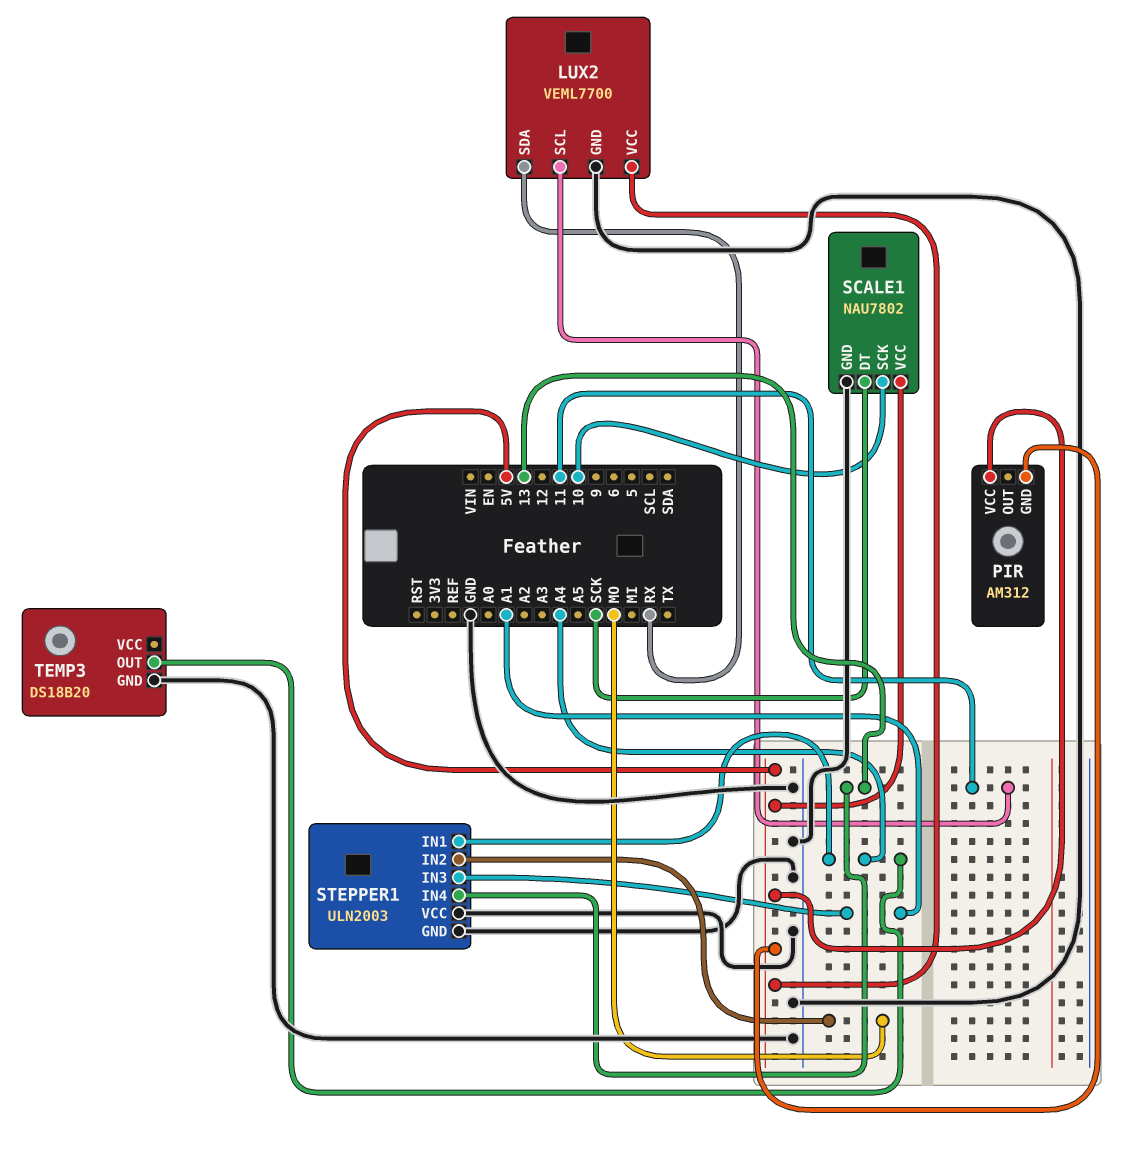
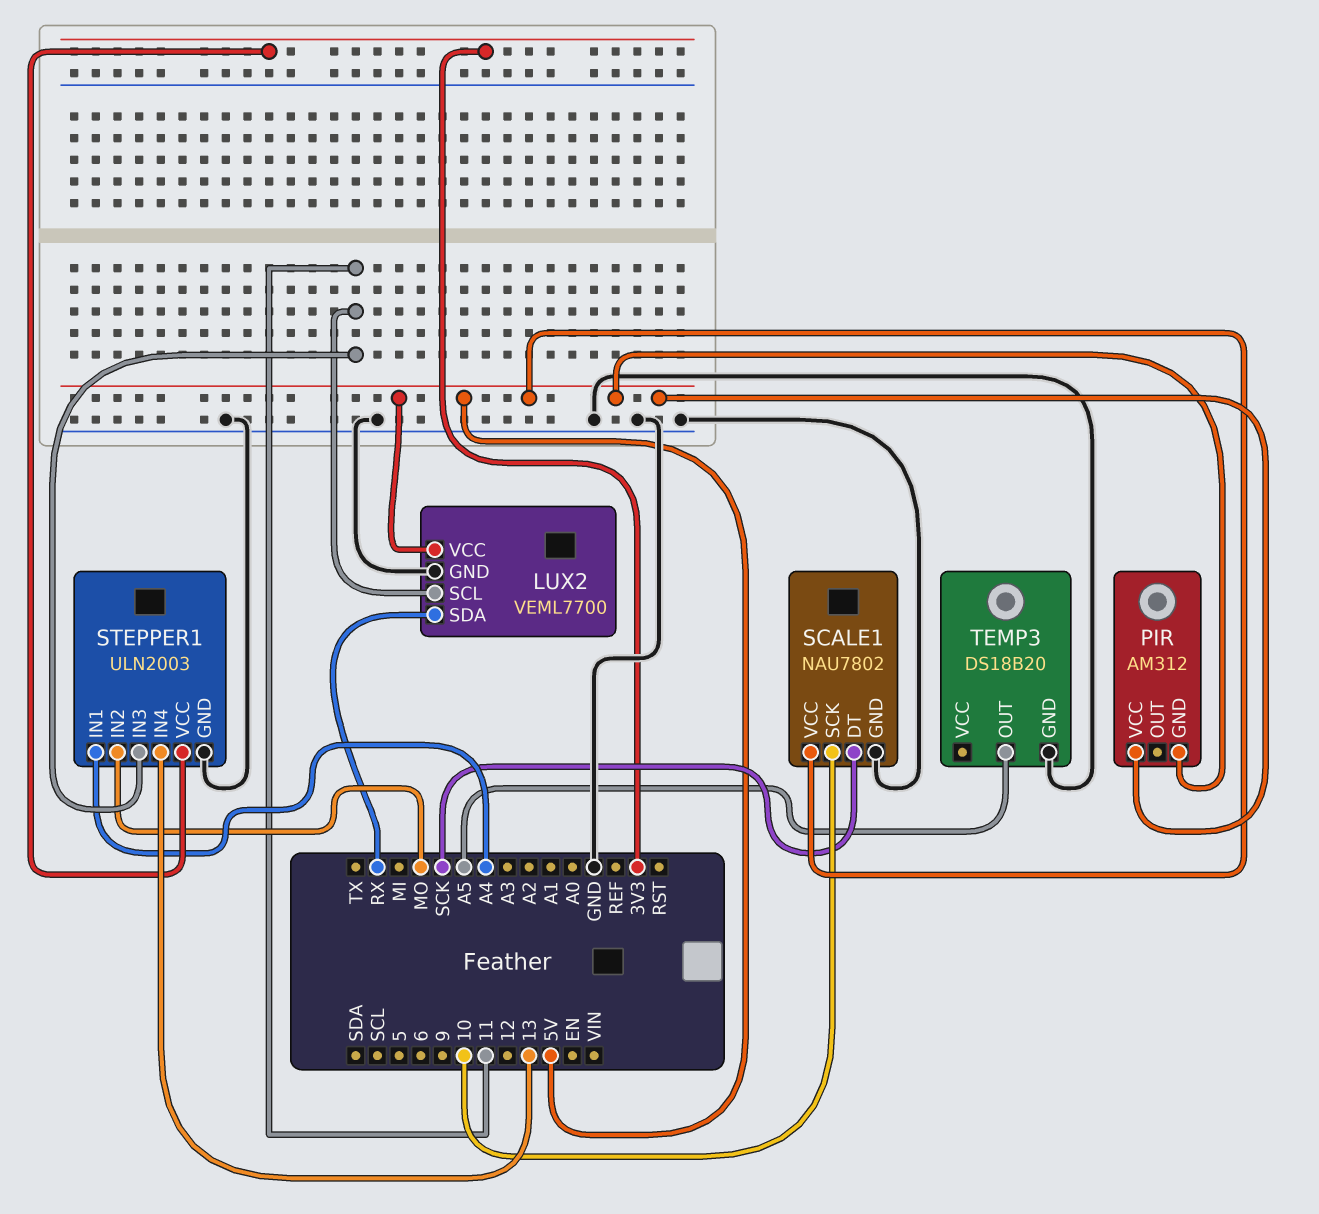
STEPPER1 pin IN3: A1 -> 11
STEPPER1 pin VCC: GND -> 3V3
TEMP3 pin OUT: A4 -> A5

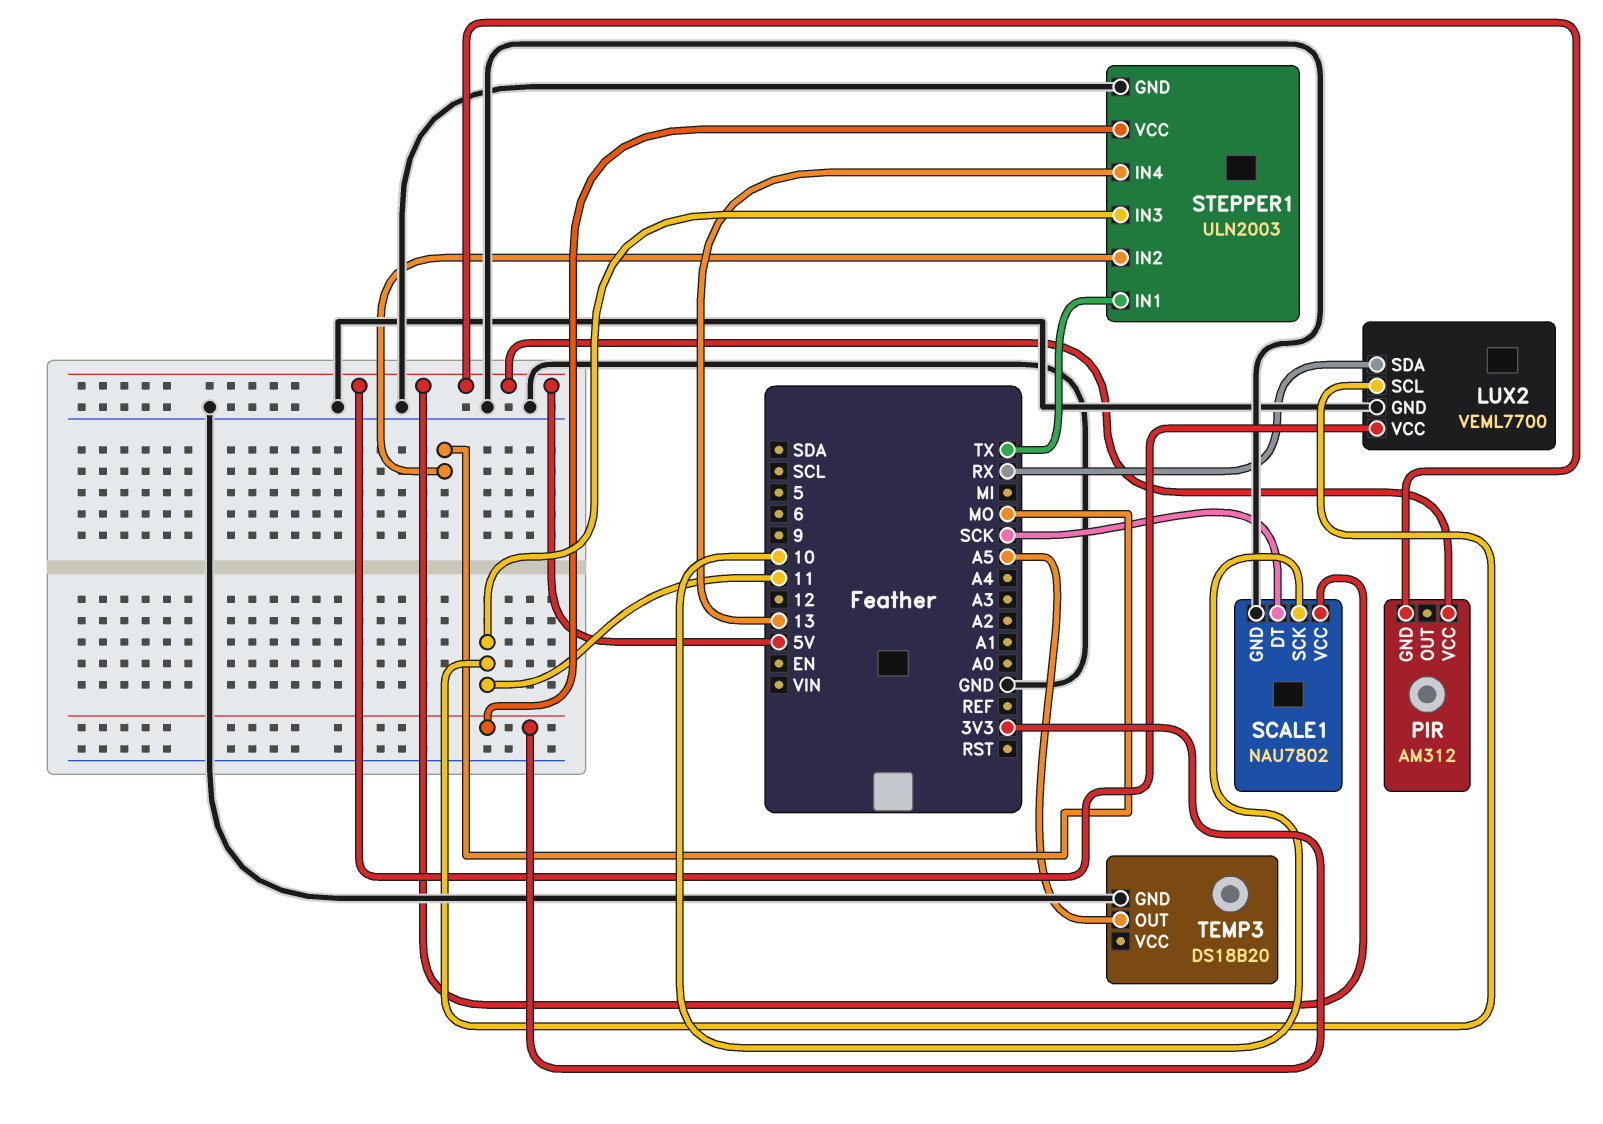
STEPPER1 pin IN1: A4 -> TX

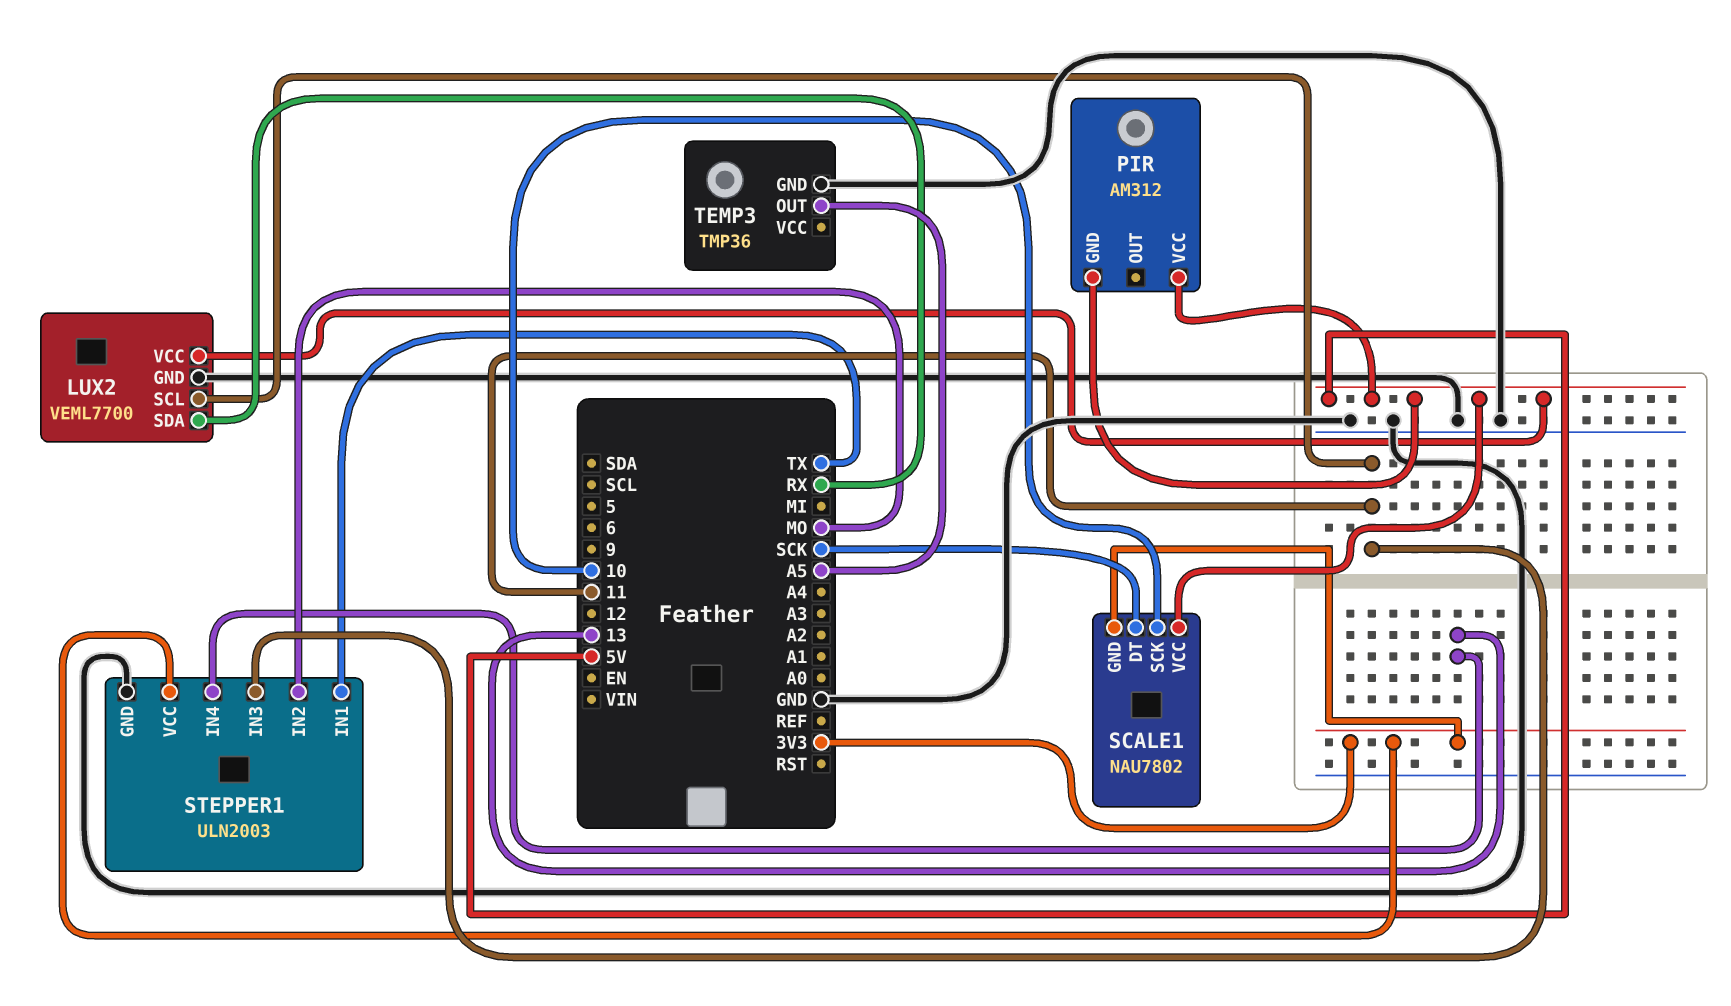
SCALE1 pin GND: GND -> 3V3
TEMP3: DS18B20 -> TMP36

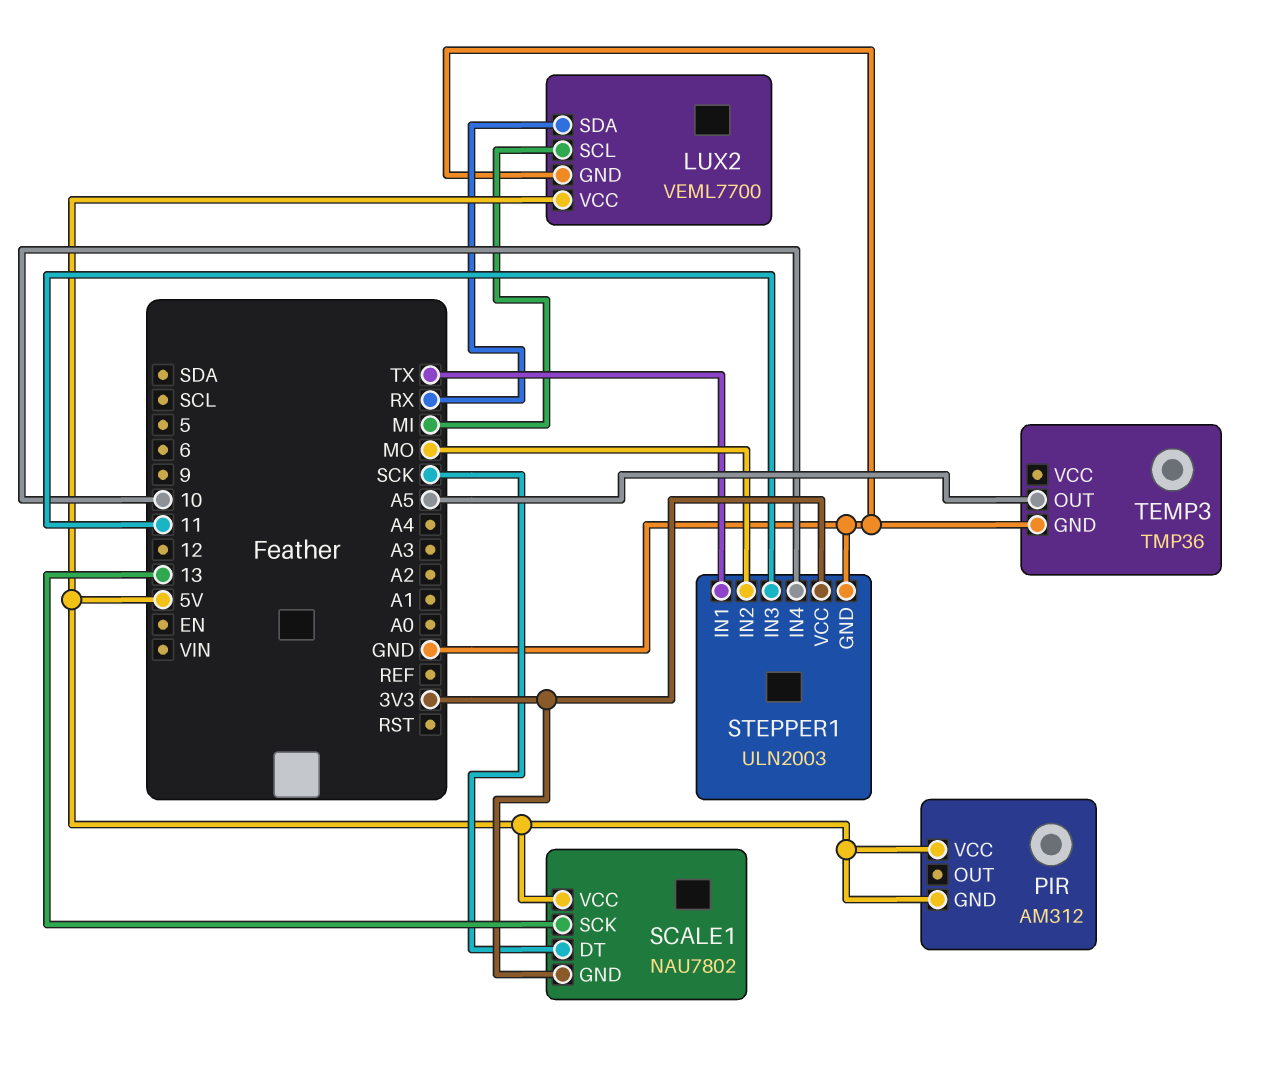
LUX2 pin SCL: 11 -> MI
SCALE1 pin SCK: 10 -> 13
STEPPER1 pin IN4: 13 -> 10

